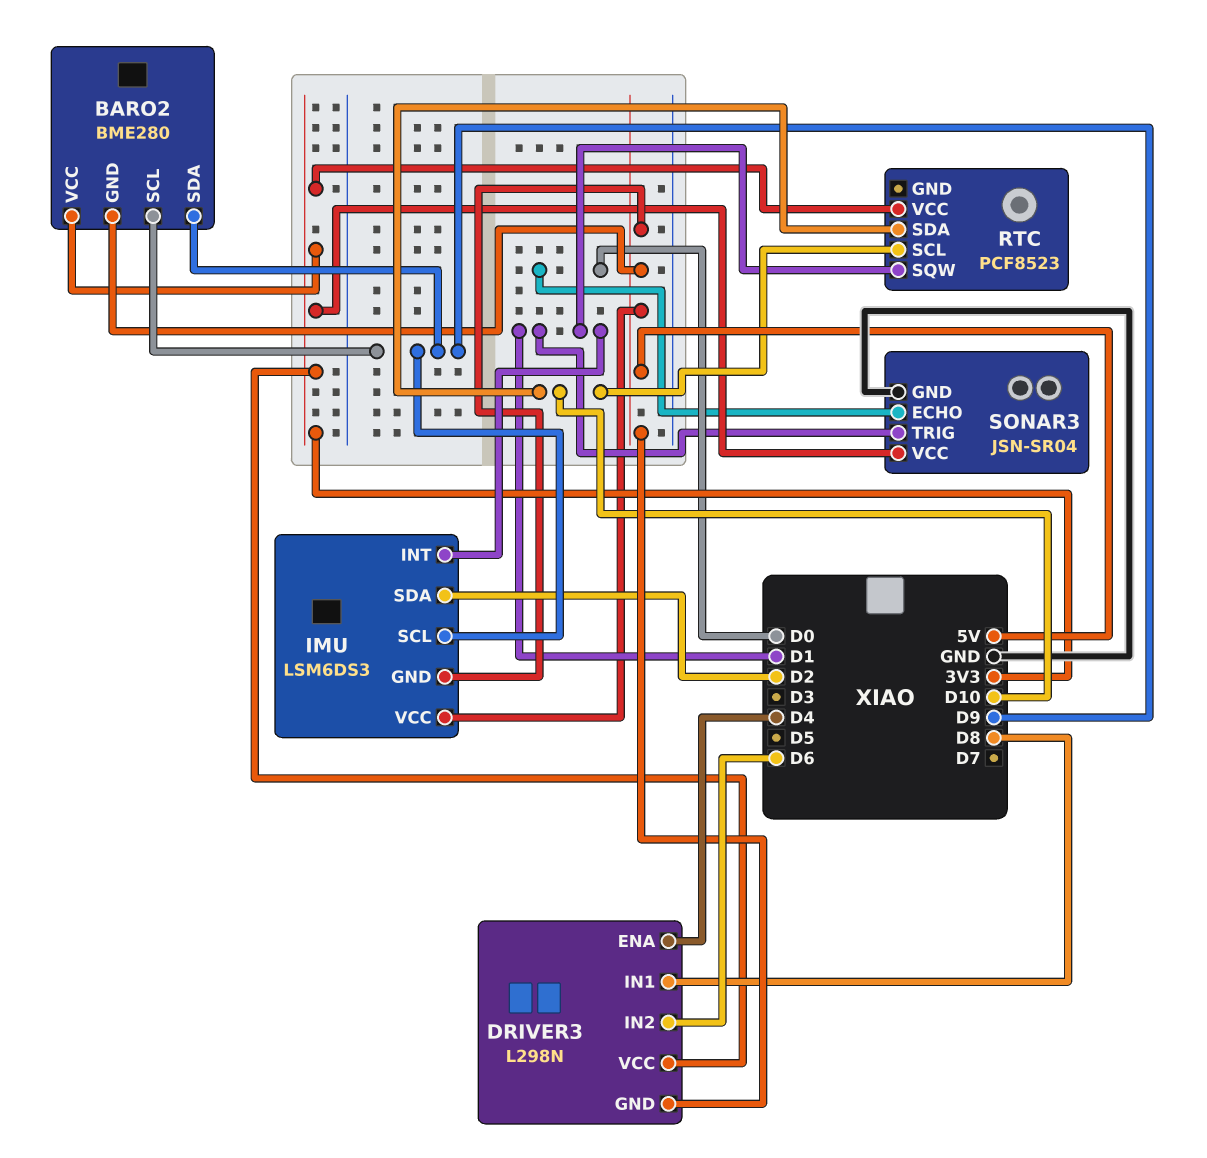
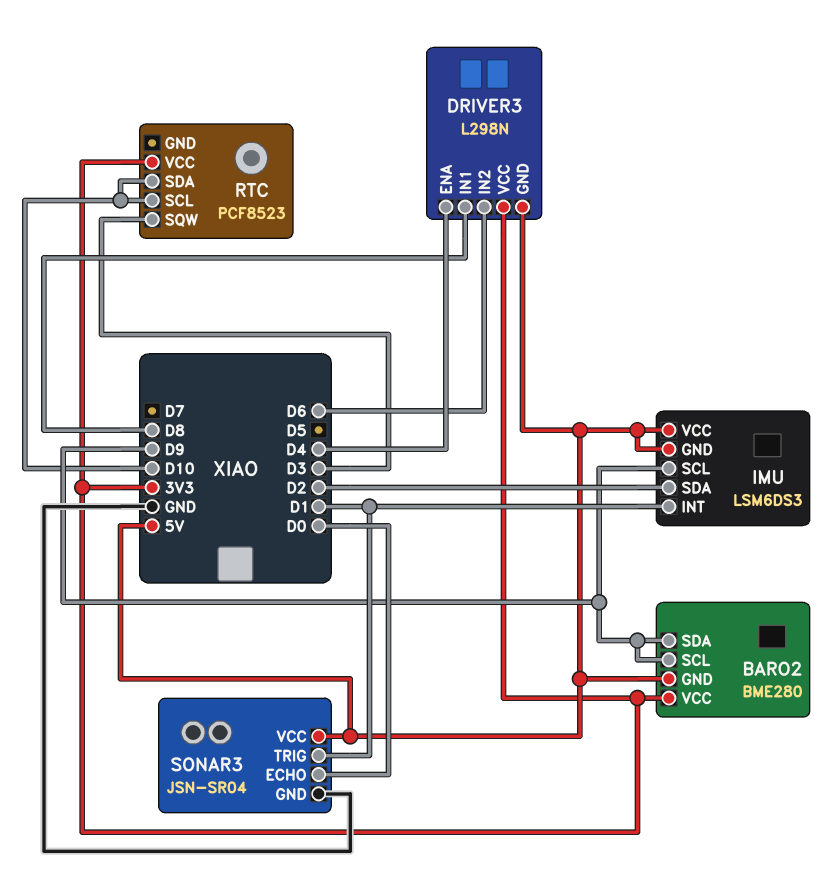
RTC pin SQW: D1 -> D3
SONAR3 pin VCC: 3V3 -> 5V

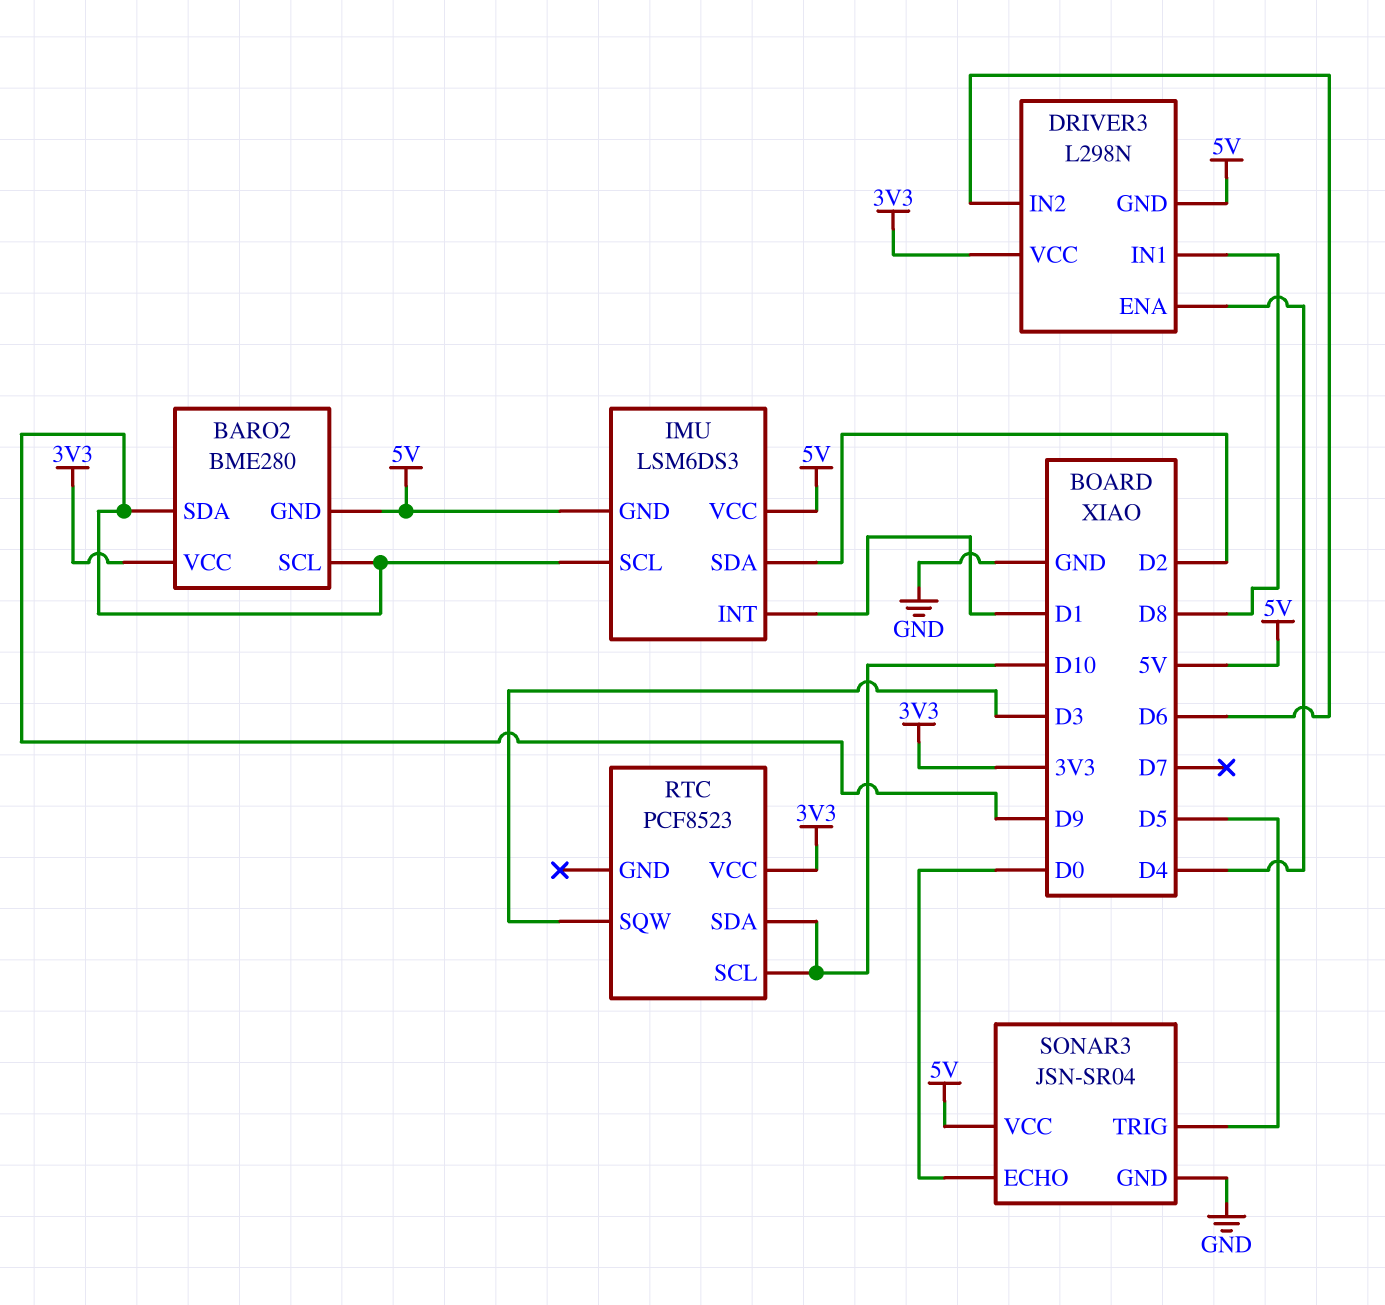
SONAR3 pin TRIG: D1 -> D5

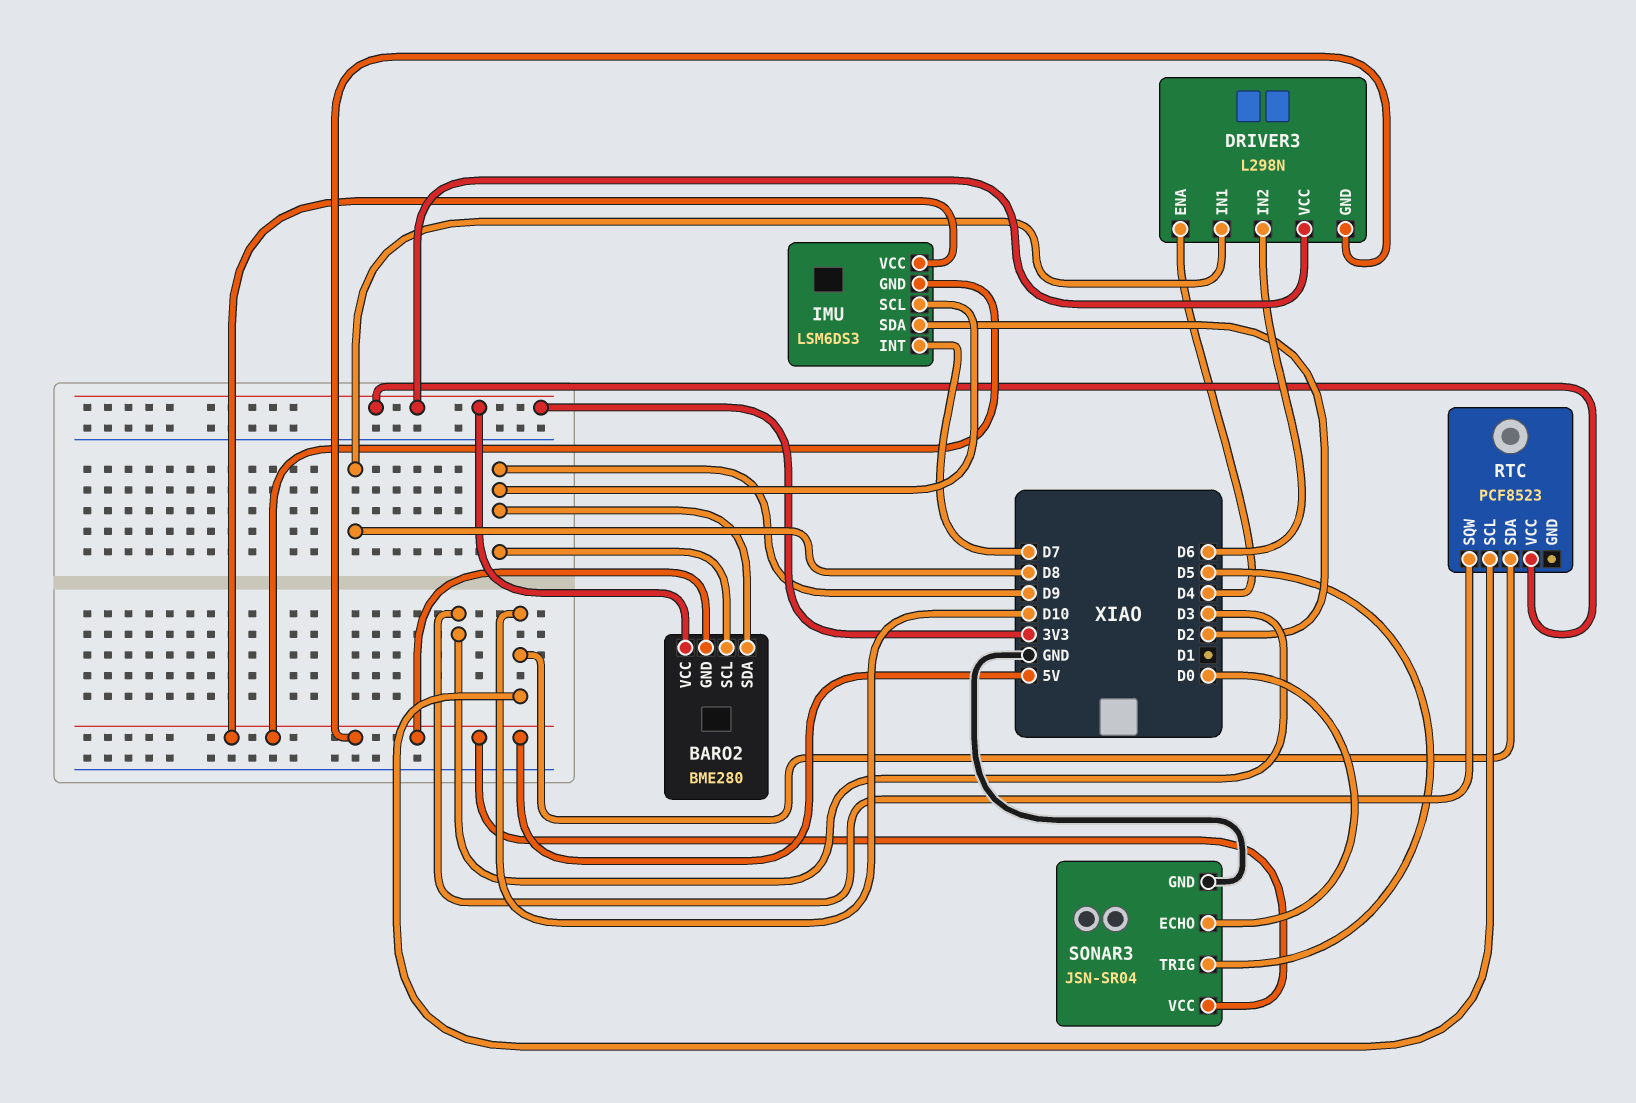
IMU pin INT: D1 -> D7

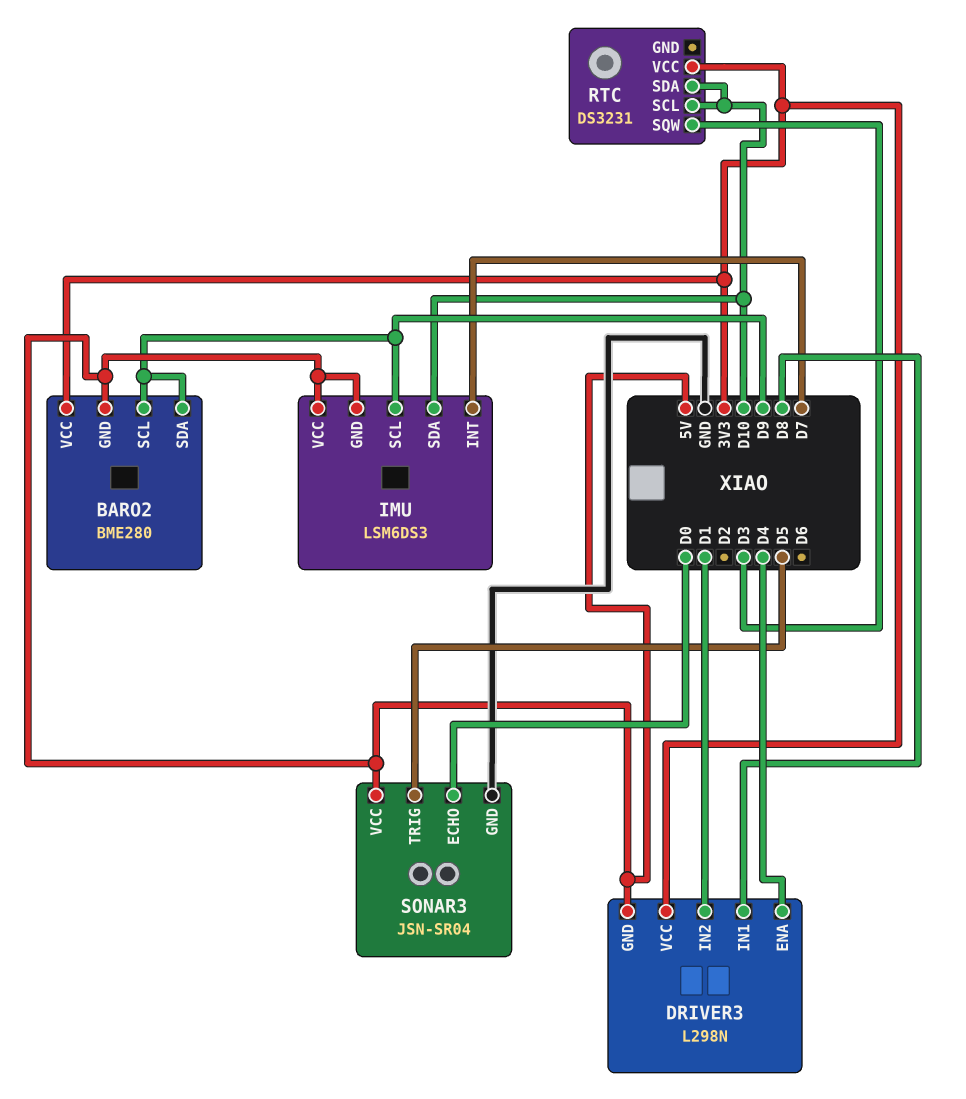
DRIVER3 pin IN2: D6 -> D1
IMU pin SDA: D2 -> D10
RTC: PCF8523 -> DS3231

